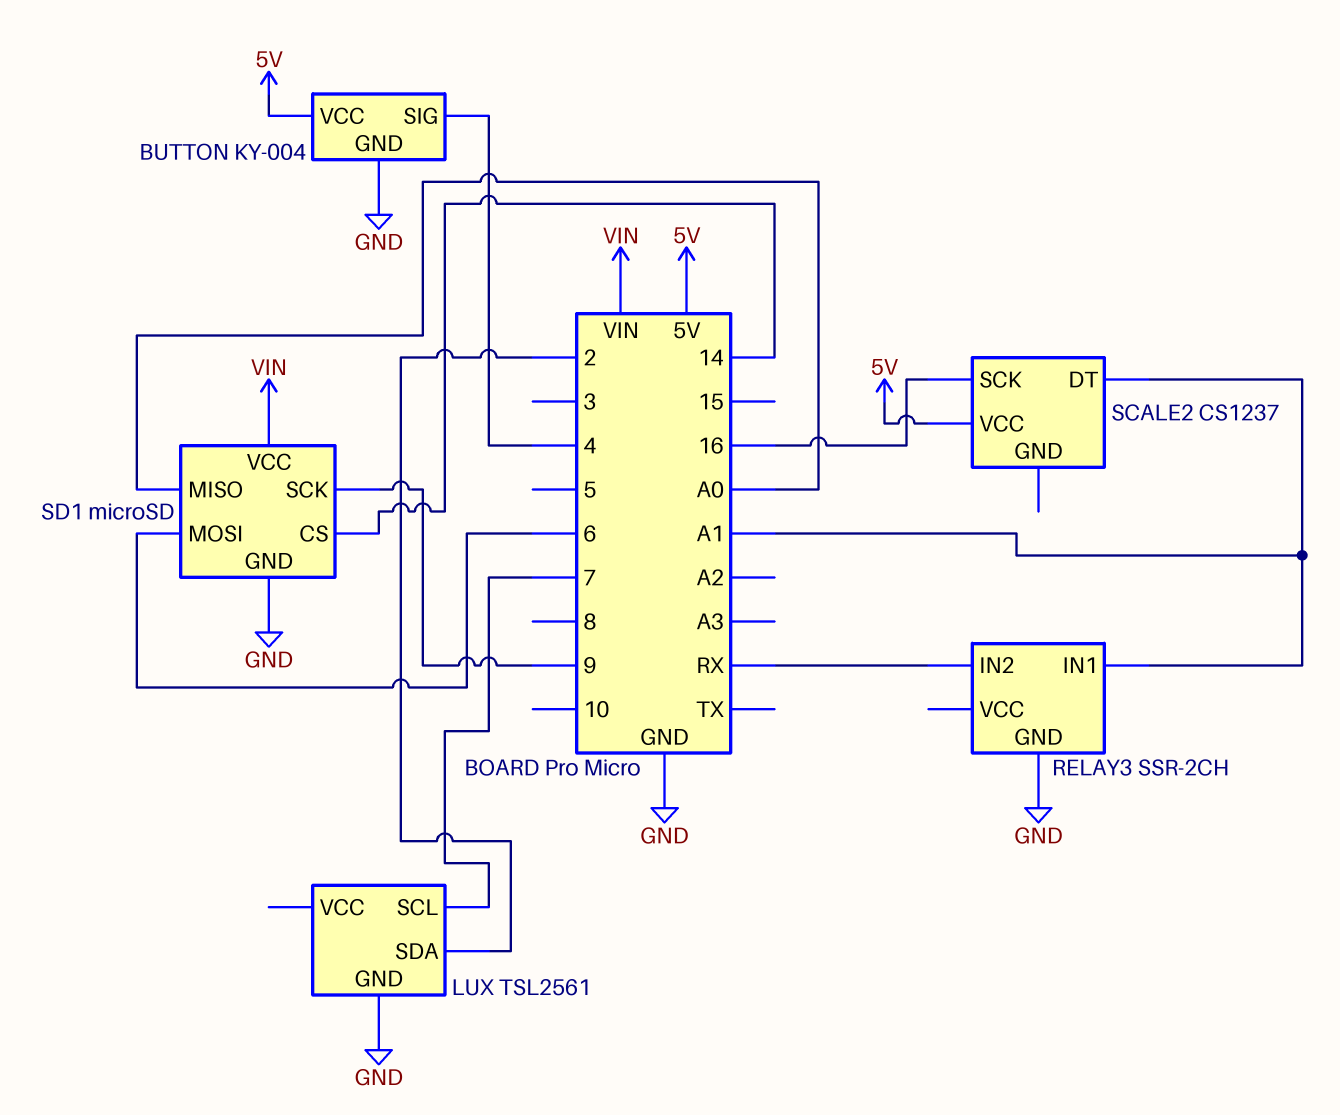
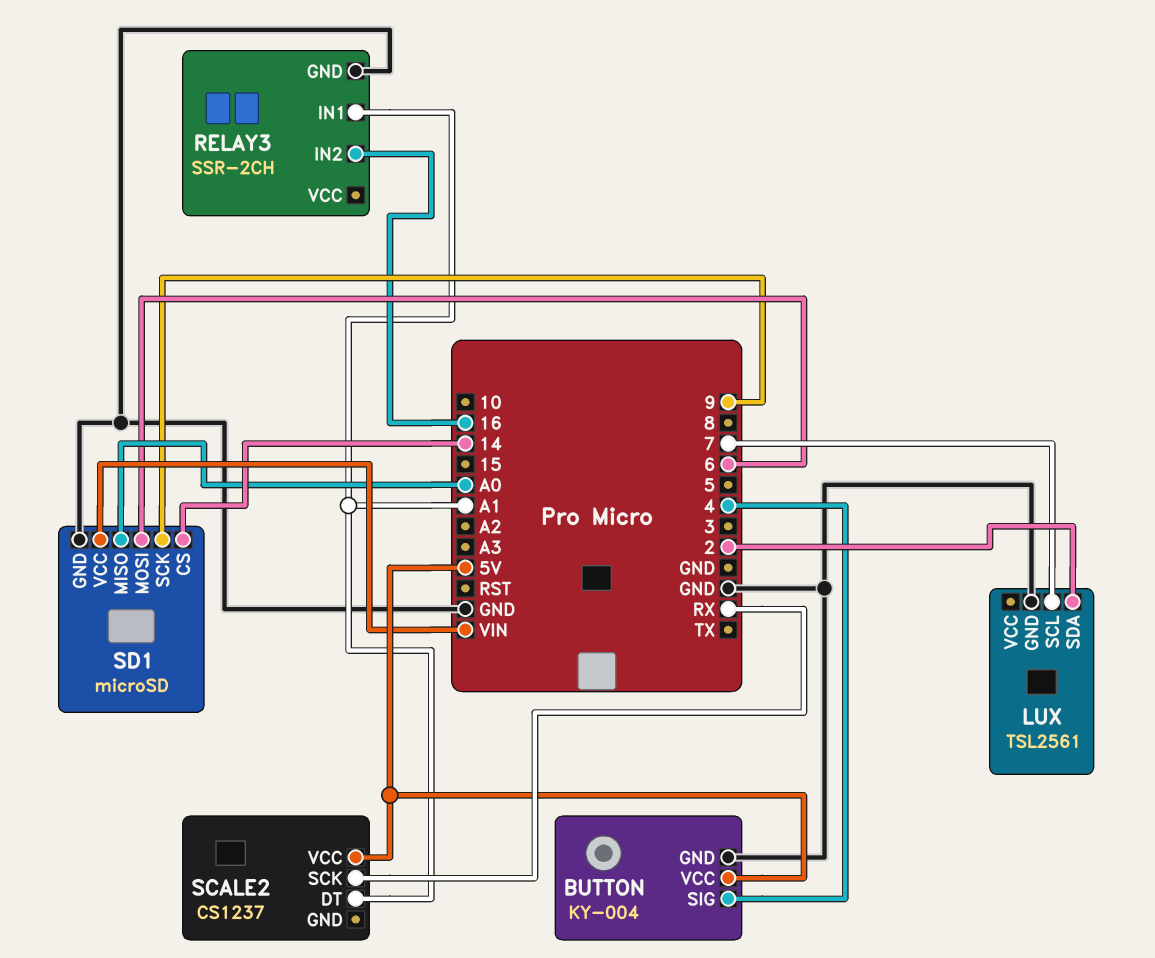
RELAY3 pin IN2: RX -> 16
SCALE2 pin SCK: 16 -> RX

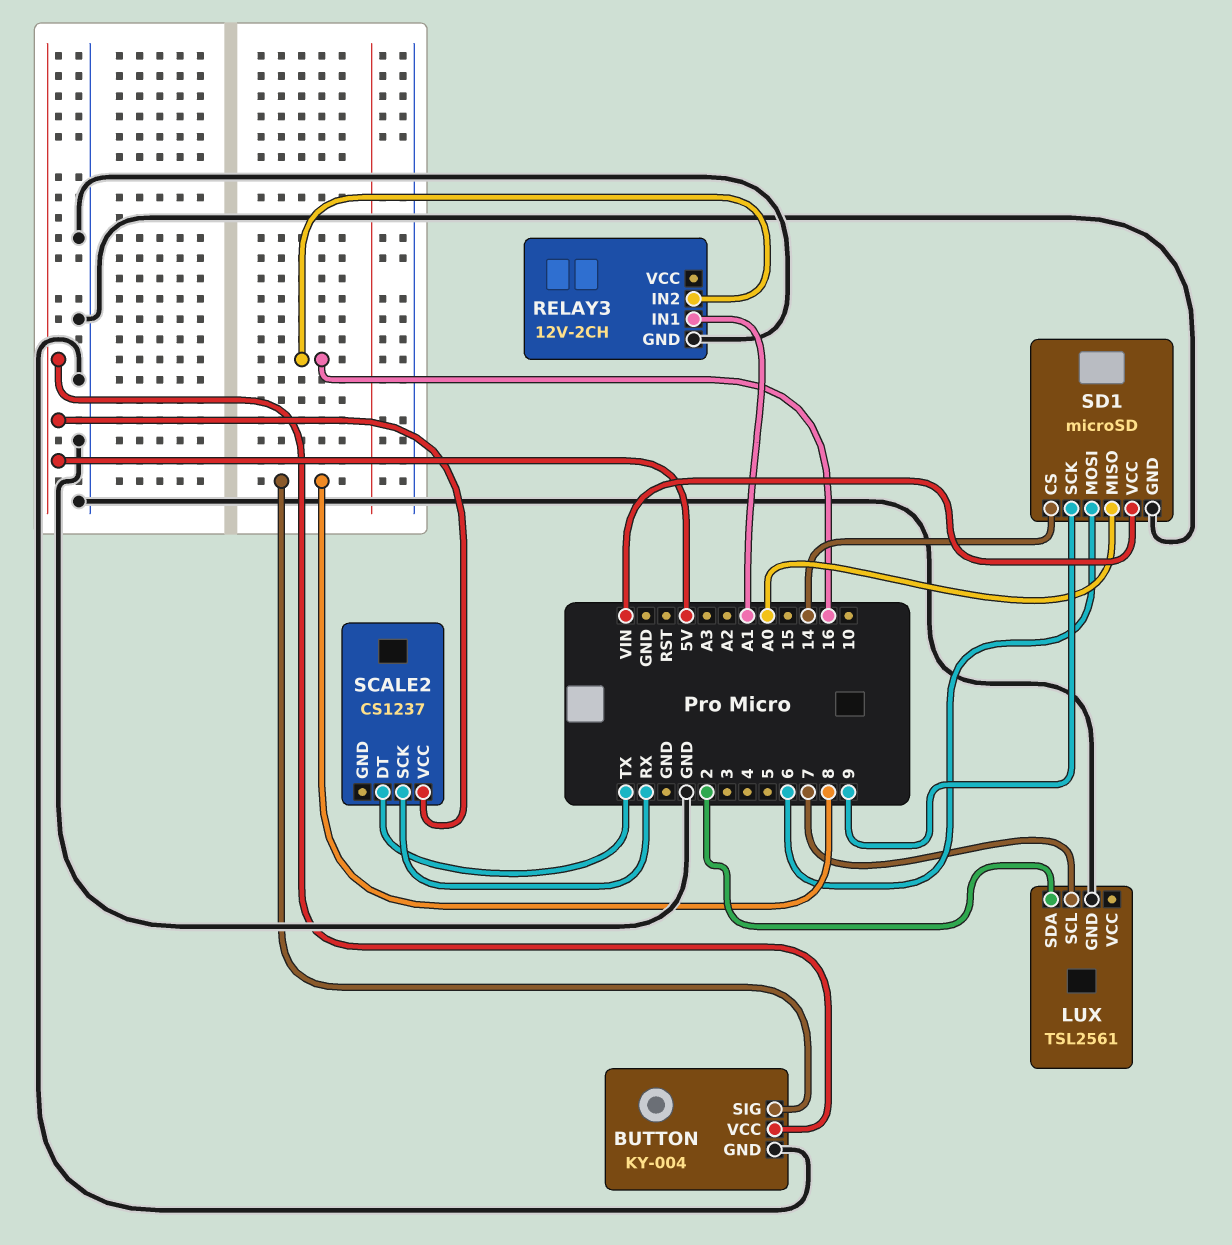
BUTTON pin SIG: 4 -> 8
RELAY3: SSR-2CH -> 12V-2CH
SCALE2 pin DT: A1 -> TX

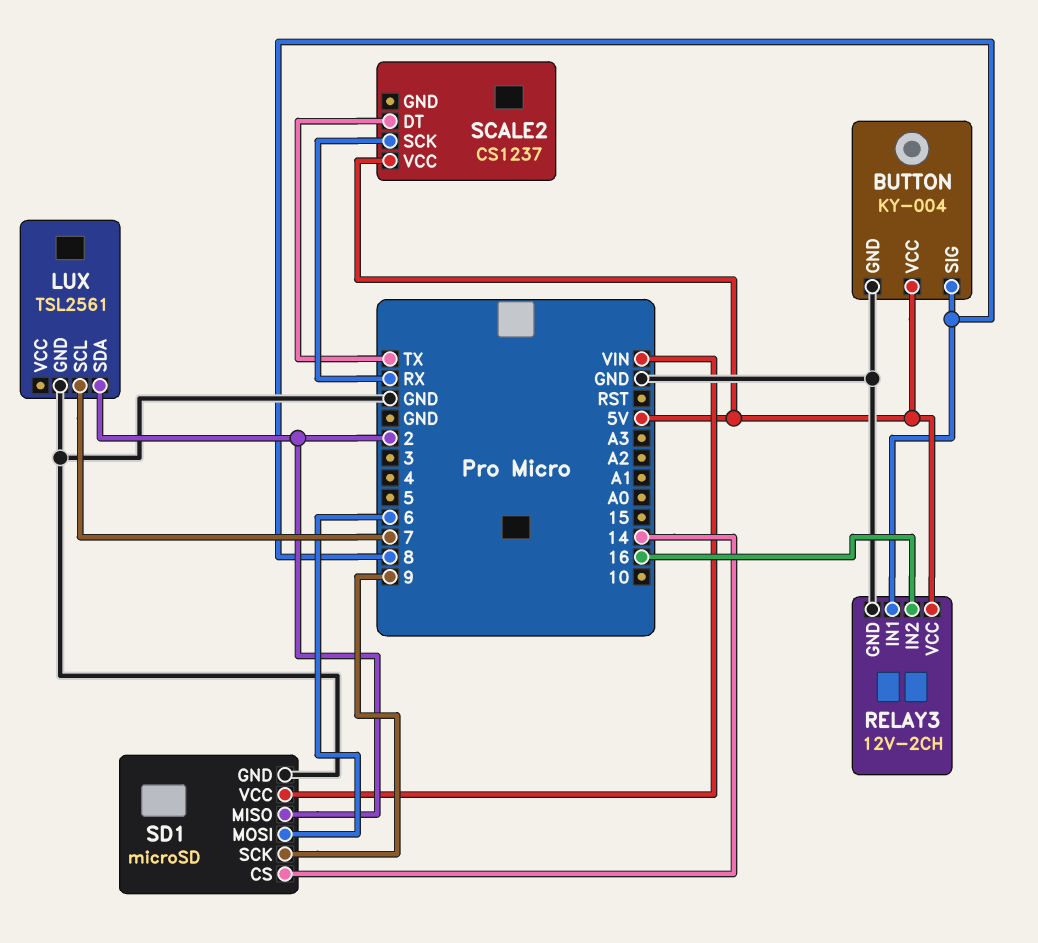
RELAY3 pin IN1: A1 -> 8
RELAY3 pin VCC: none -> 5V
SD1 pin MISO: A0 -> 2

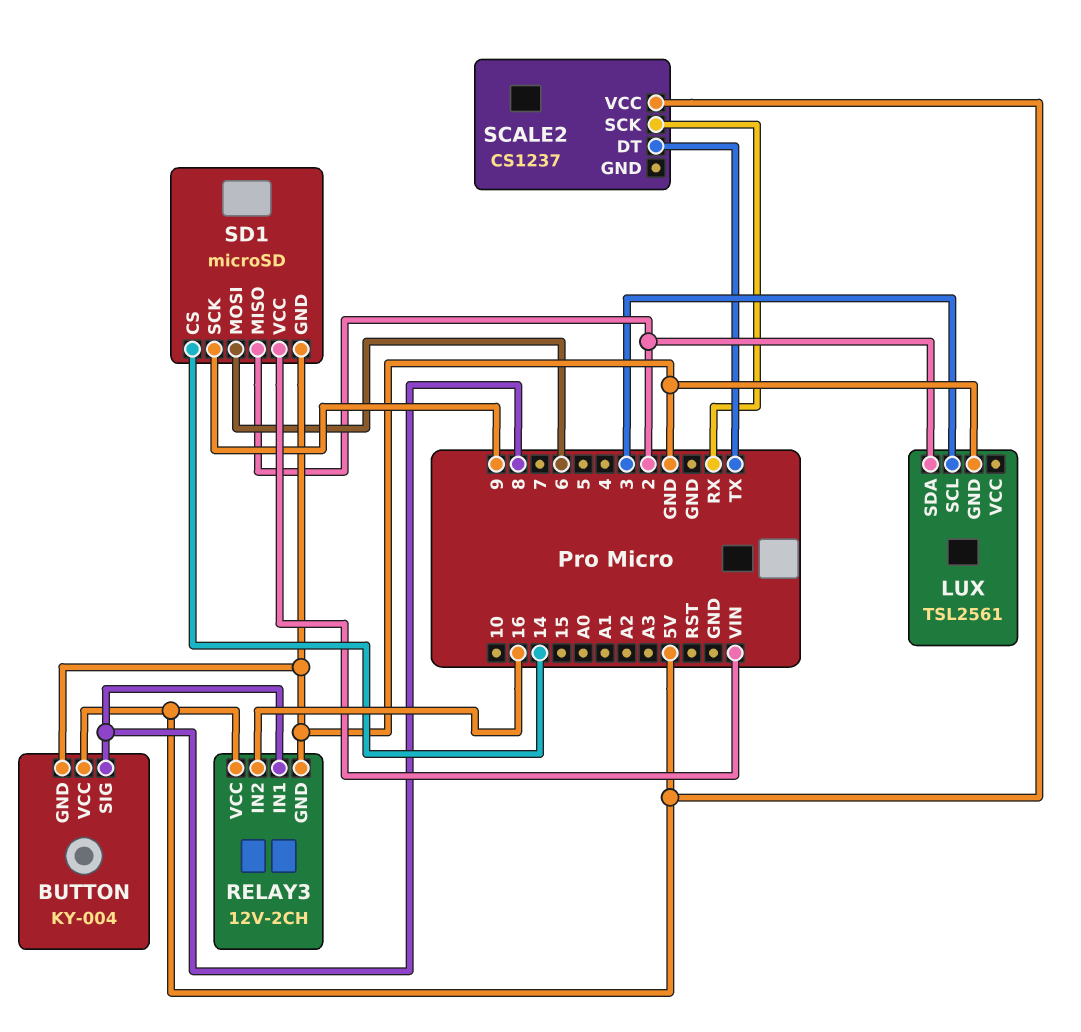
LUX pin SCL: 7 -> 3

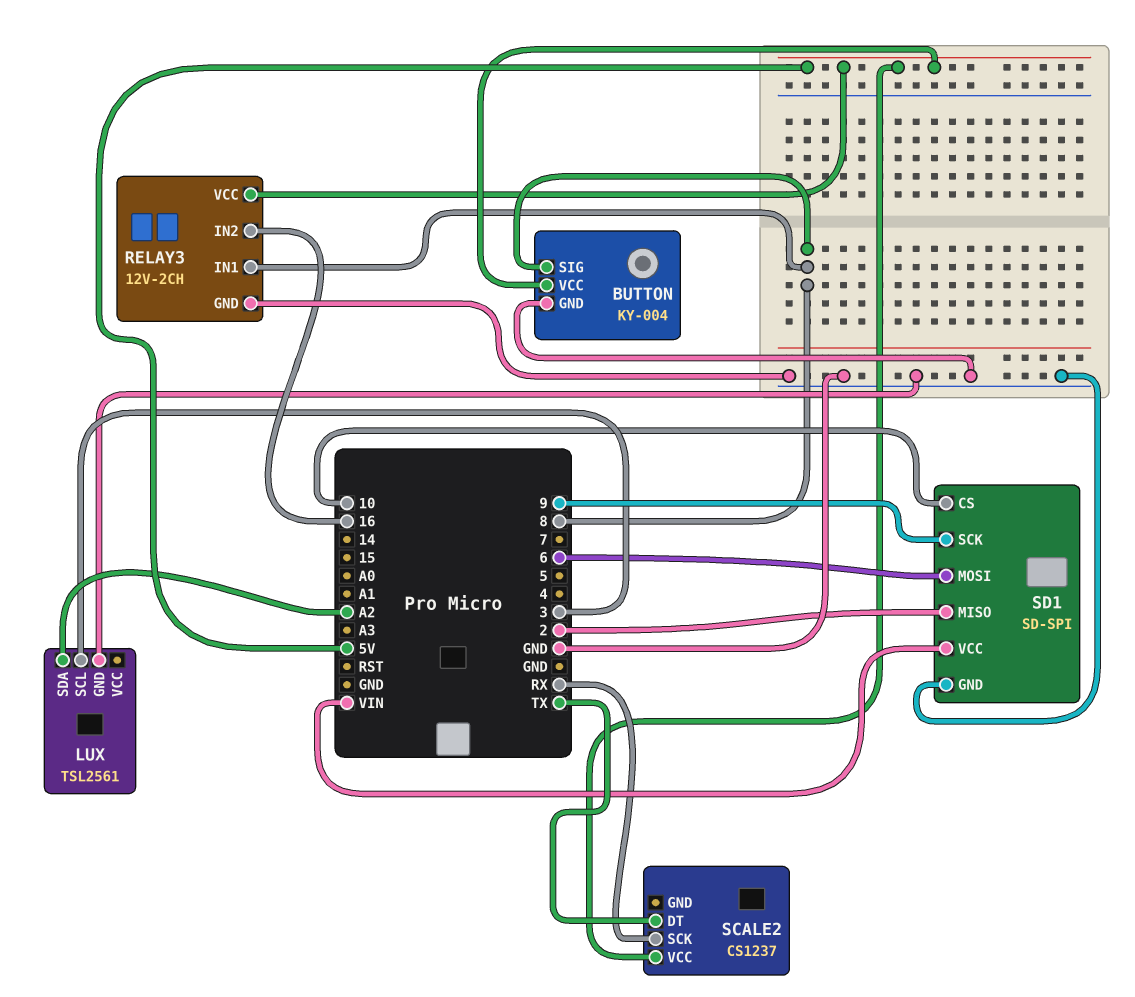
LUX pin SDA: 2 -> A2
SD1: microSD -> SD-SPI
SD1 pin CS: 14 -> 10

